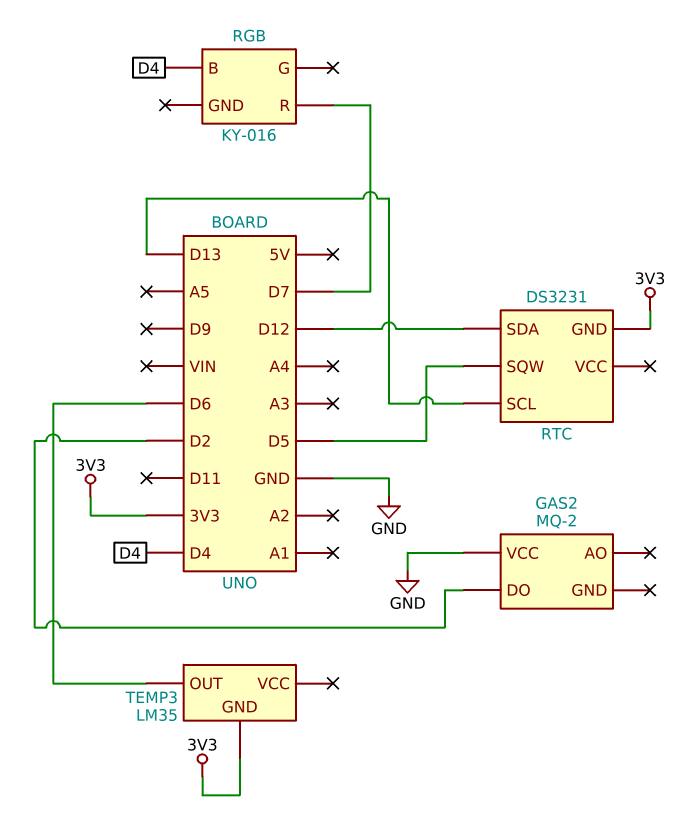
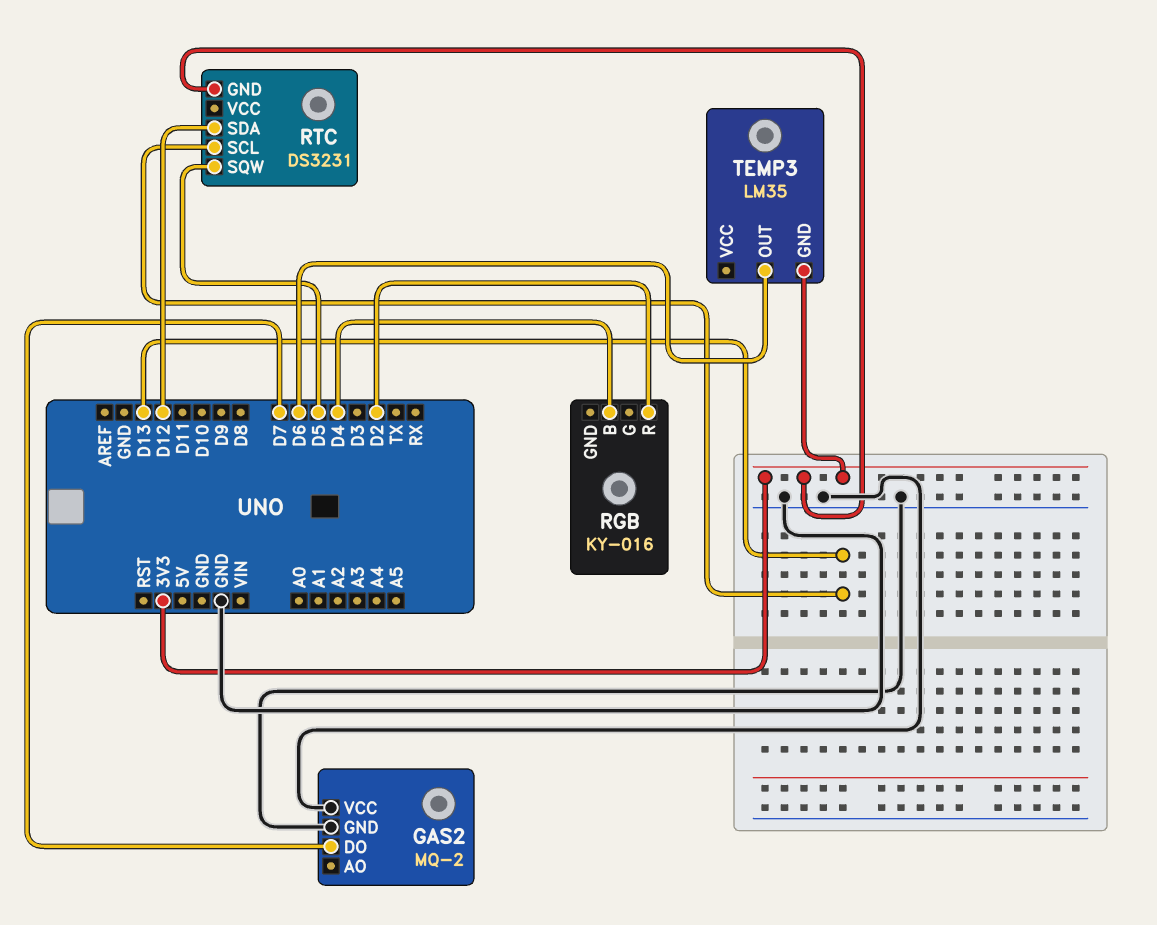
GAS2 pin DO: D2 -> D7
GAS2 pin GND: none -> GND
RGB pin R: D7 -> D2

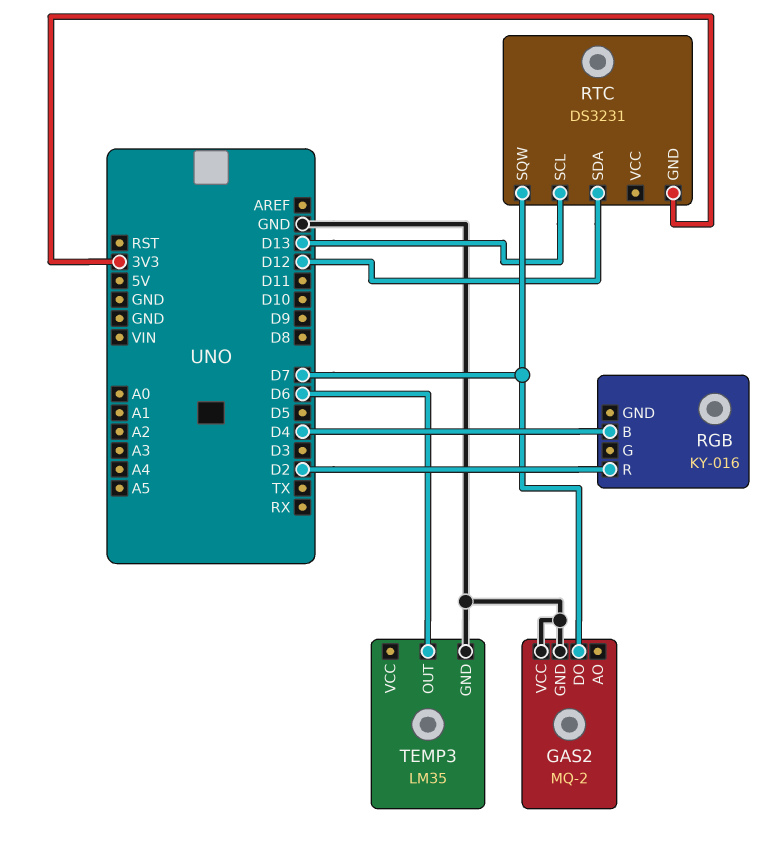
RTC pin SQW: D5 -> D7
TEMP3 pin GND: 3V3 -> GND

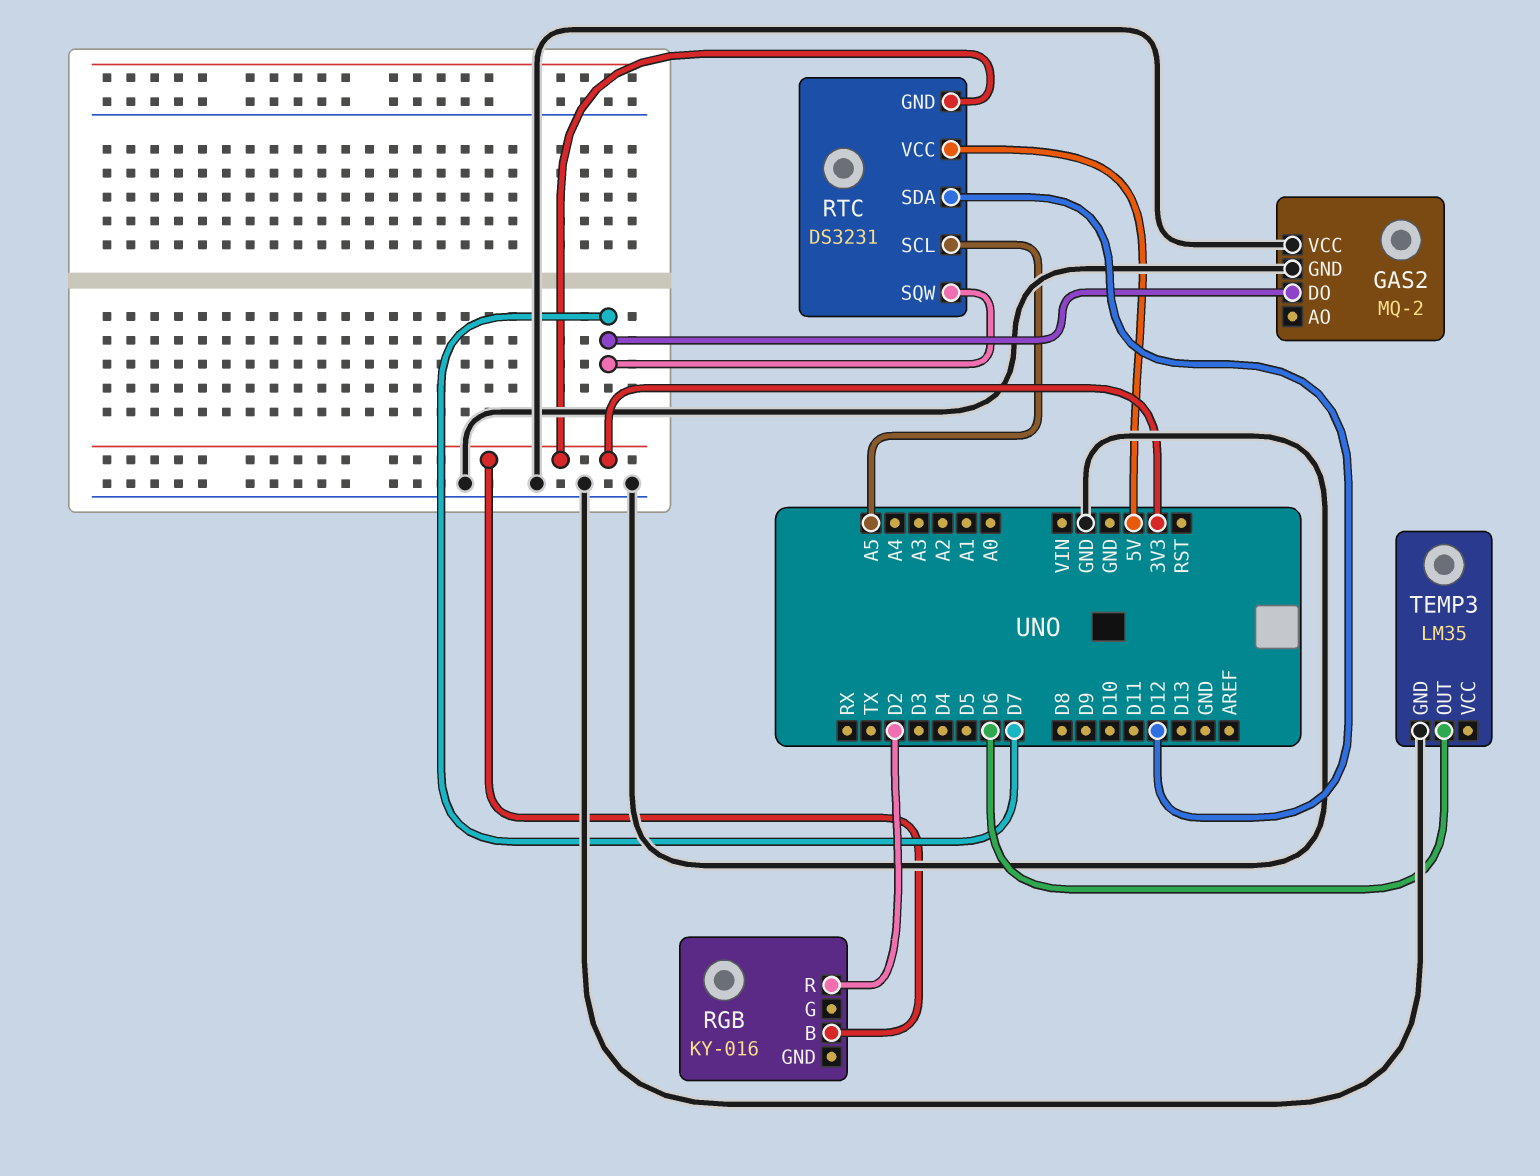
RGB pin B: D4 -> 3V3
RTC pin SCL: D13 -> A5
RTC pin VCC: none -> 5V

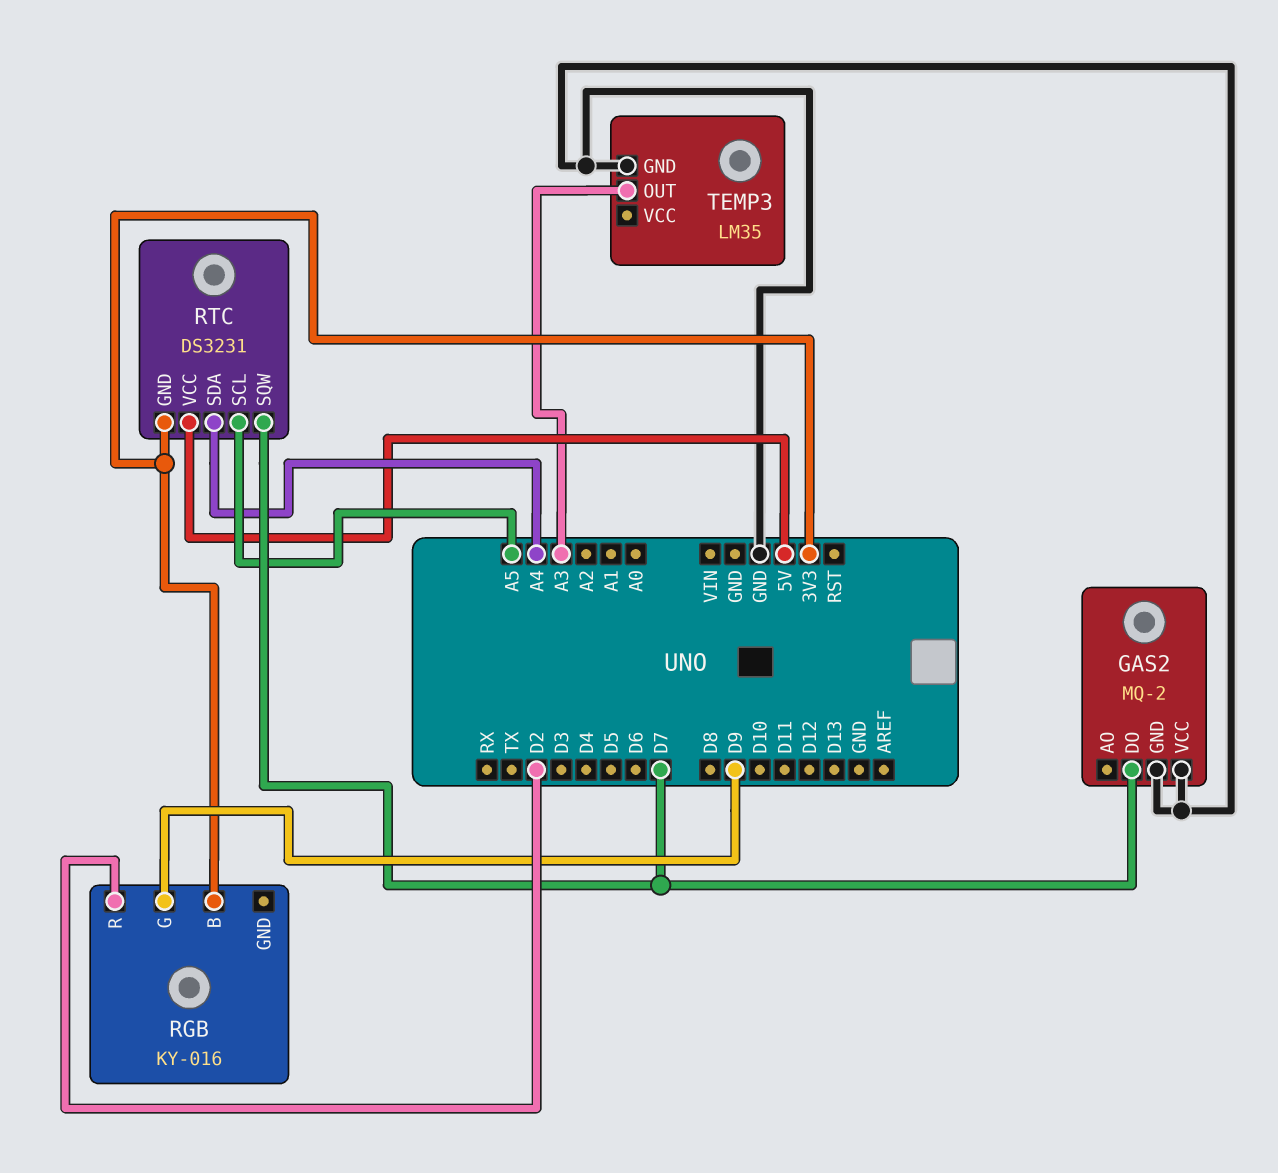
RGB pin G: none -> D9
RTC pin SDA: D12 -> A4
TEMP3 pin OUT: D6 -> A3

